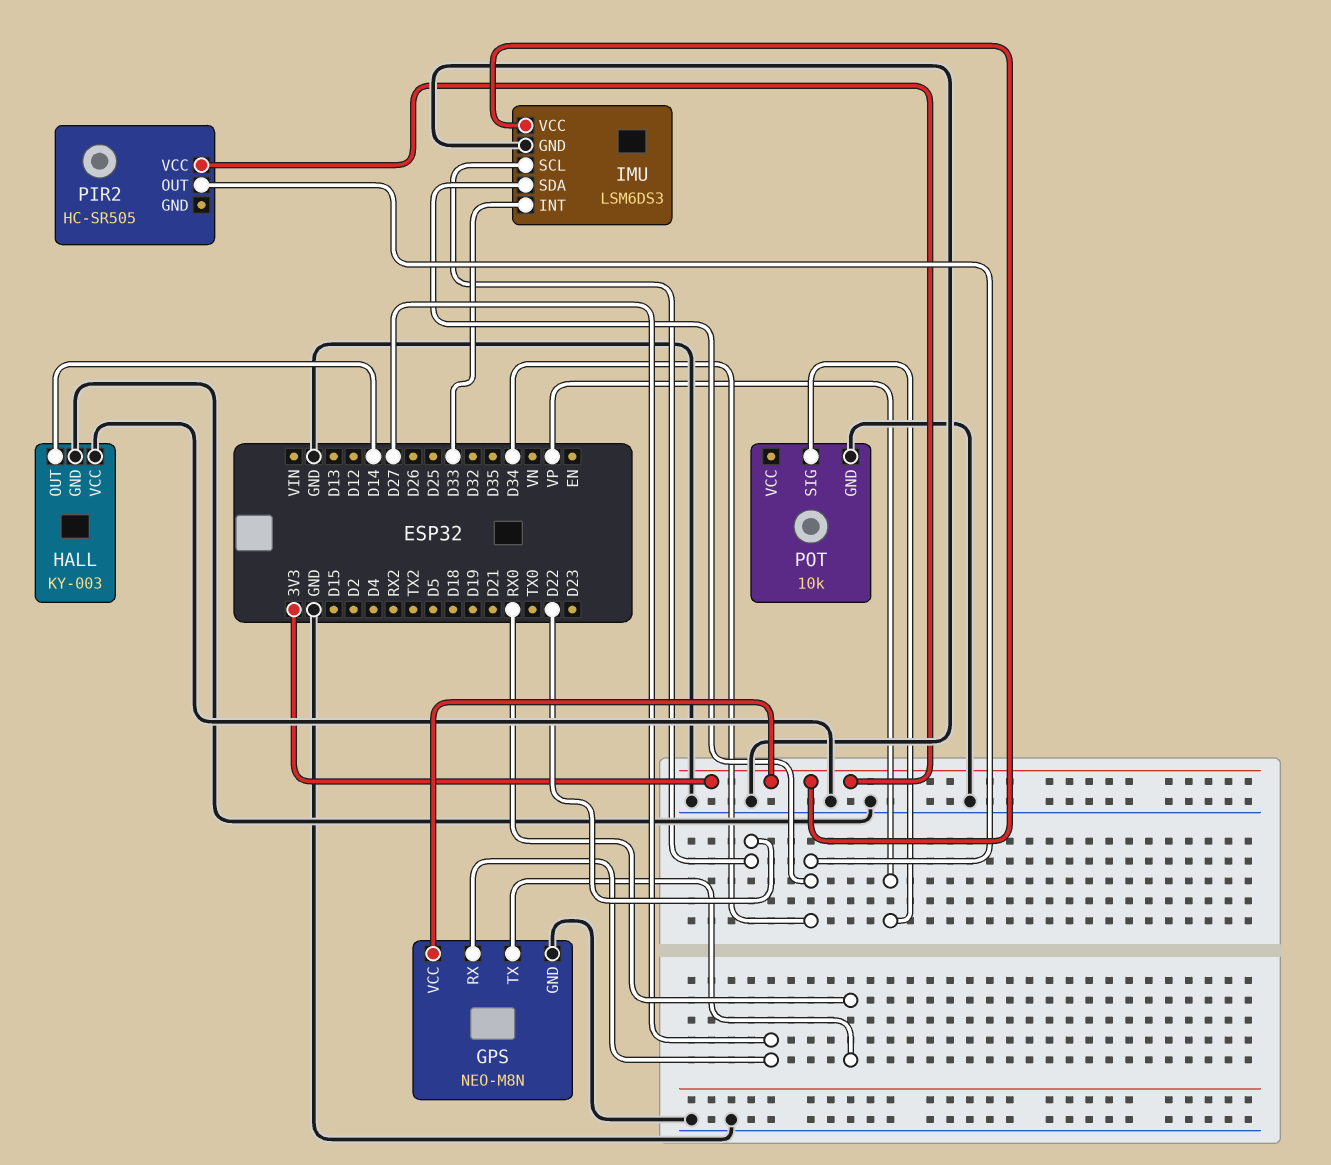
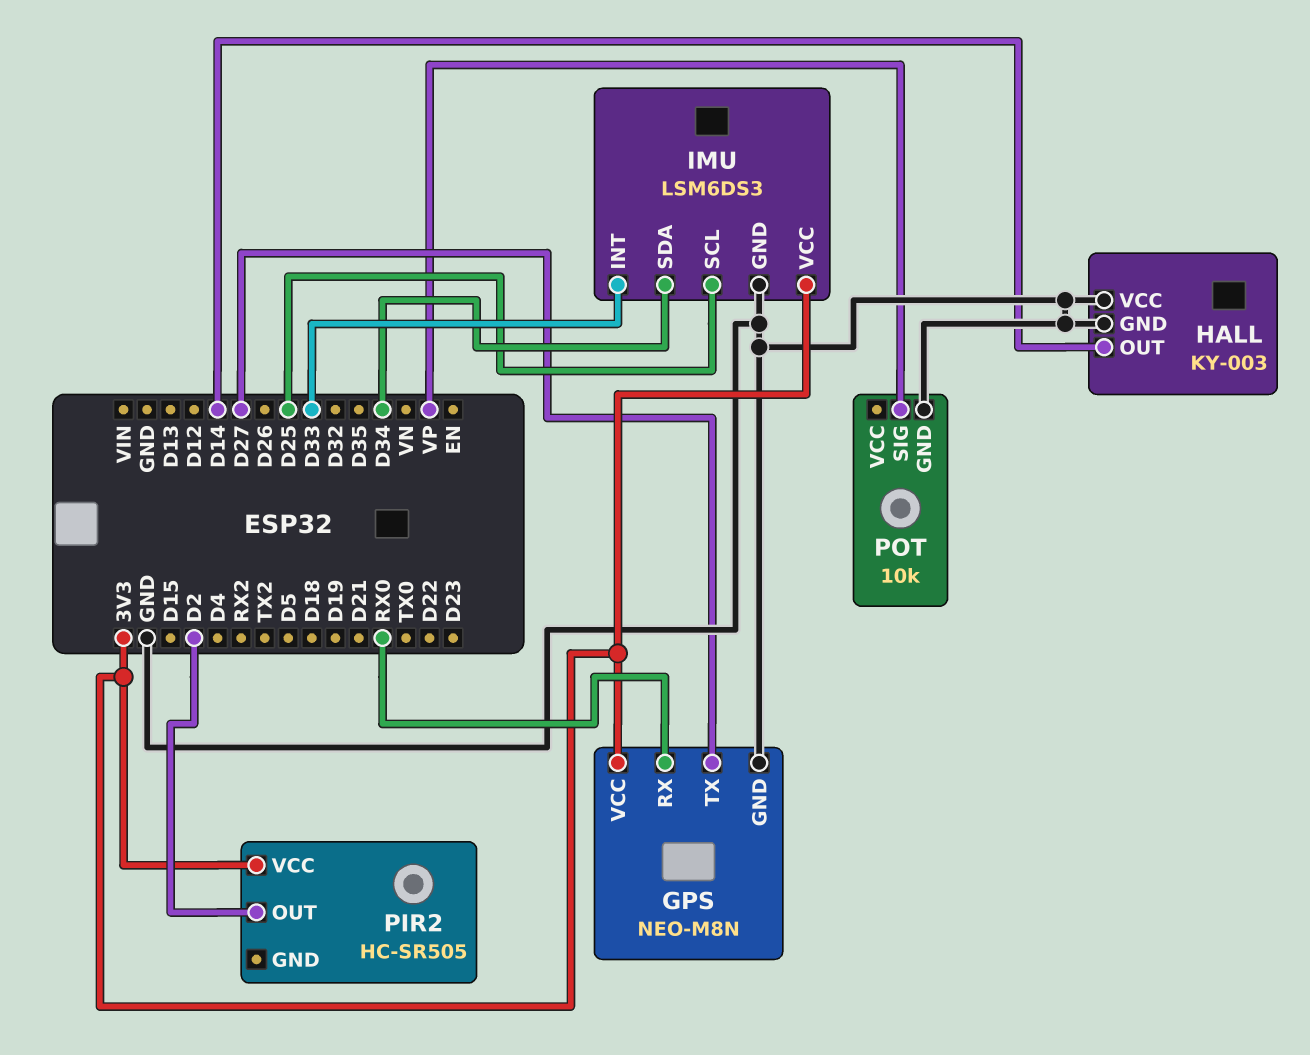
GPS pin RX: D27 -> RX0
GPS pin TX: RX0 -> D27
IMU pin SCL: D22 -> D25
PIR2 pin OUT: D34 -> D2

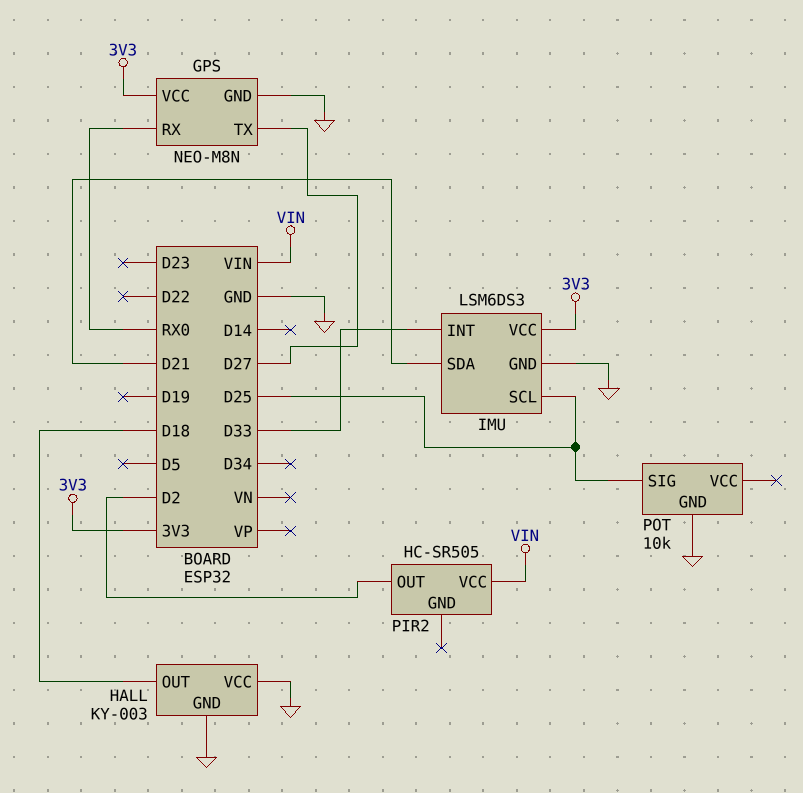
HALL pin OUT: D14 -> D18
IMU pin SDA: D34 -> D21
PIR2 pin VCC: 3V3 -> VIN
POT pin SIG: VP -> D25

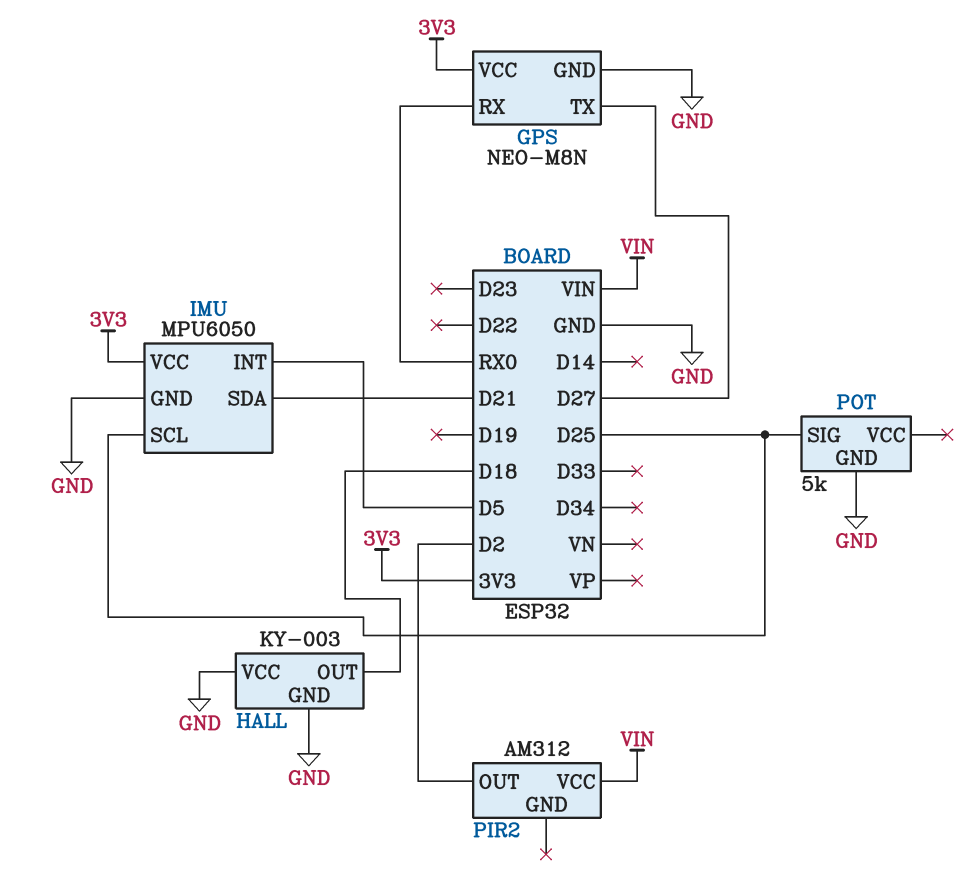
IMU: LSM6DS3 -> MPU6050
IMU pin INT: D33 -> D5
PIR2: HC-SR505 -> AM312
POT: 10k -> 5k

